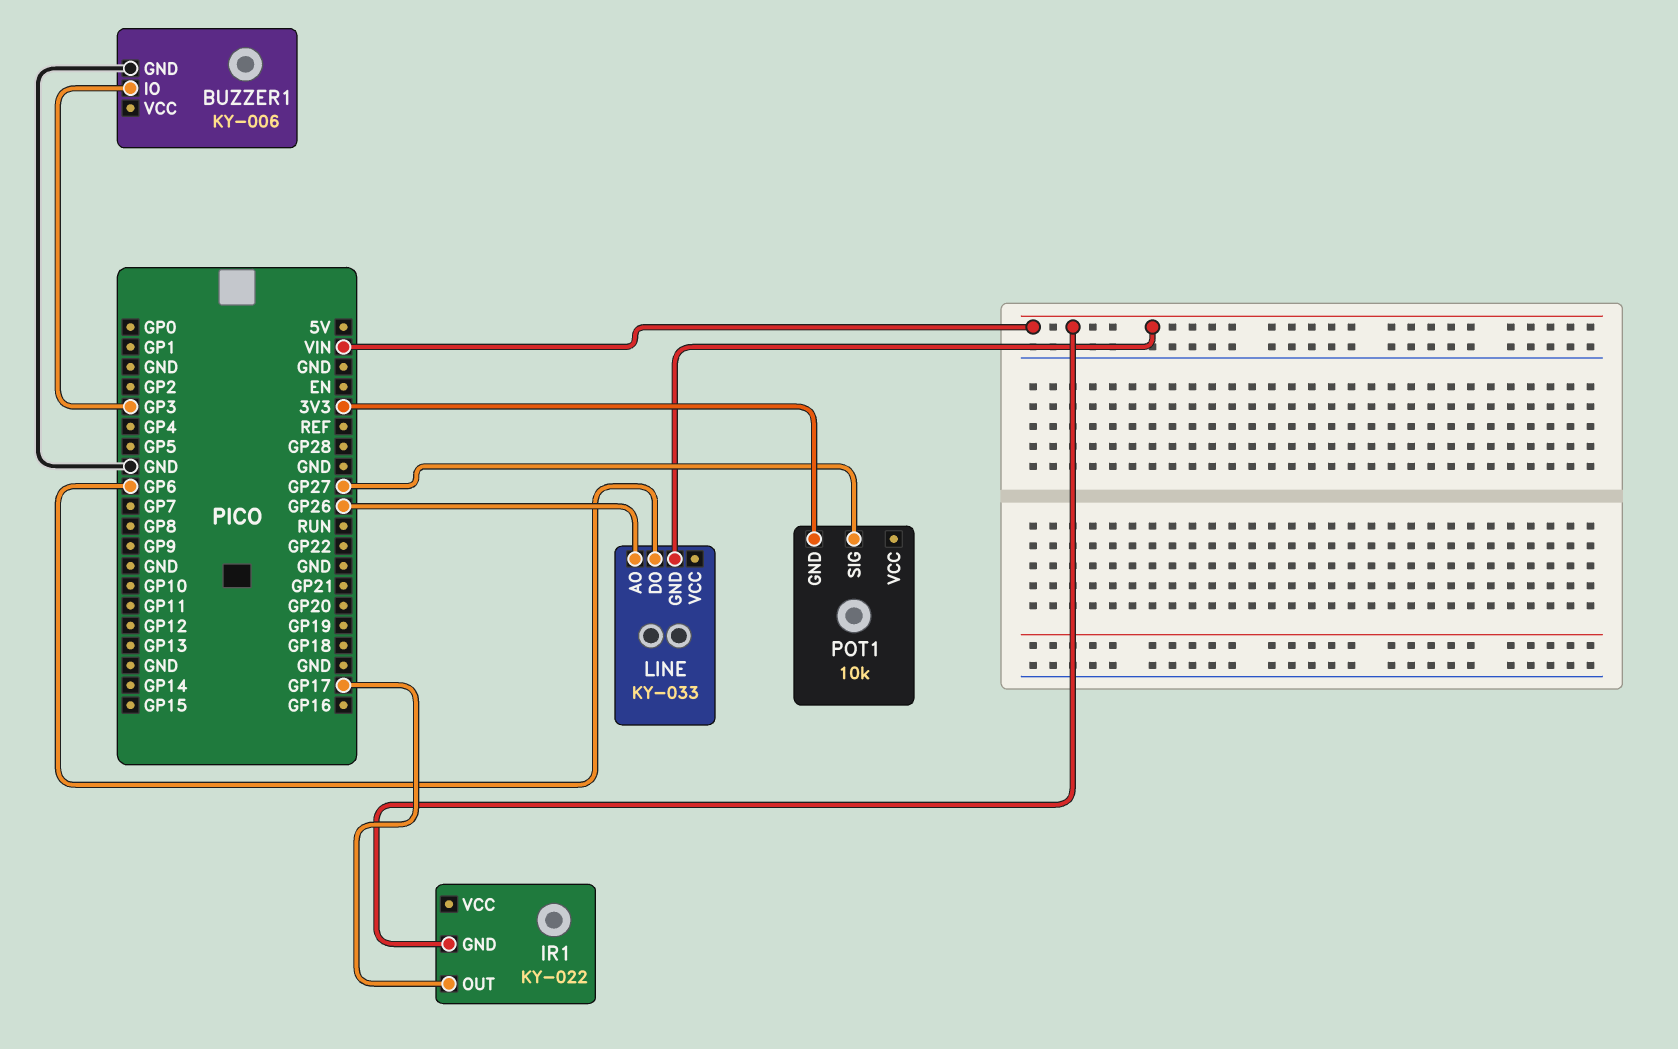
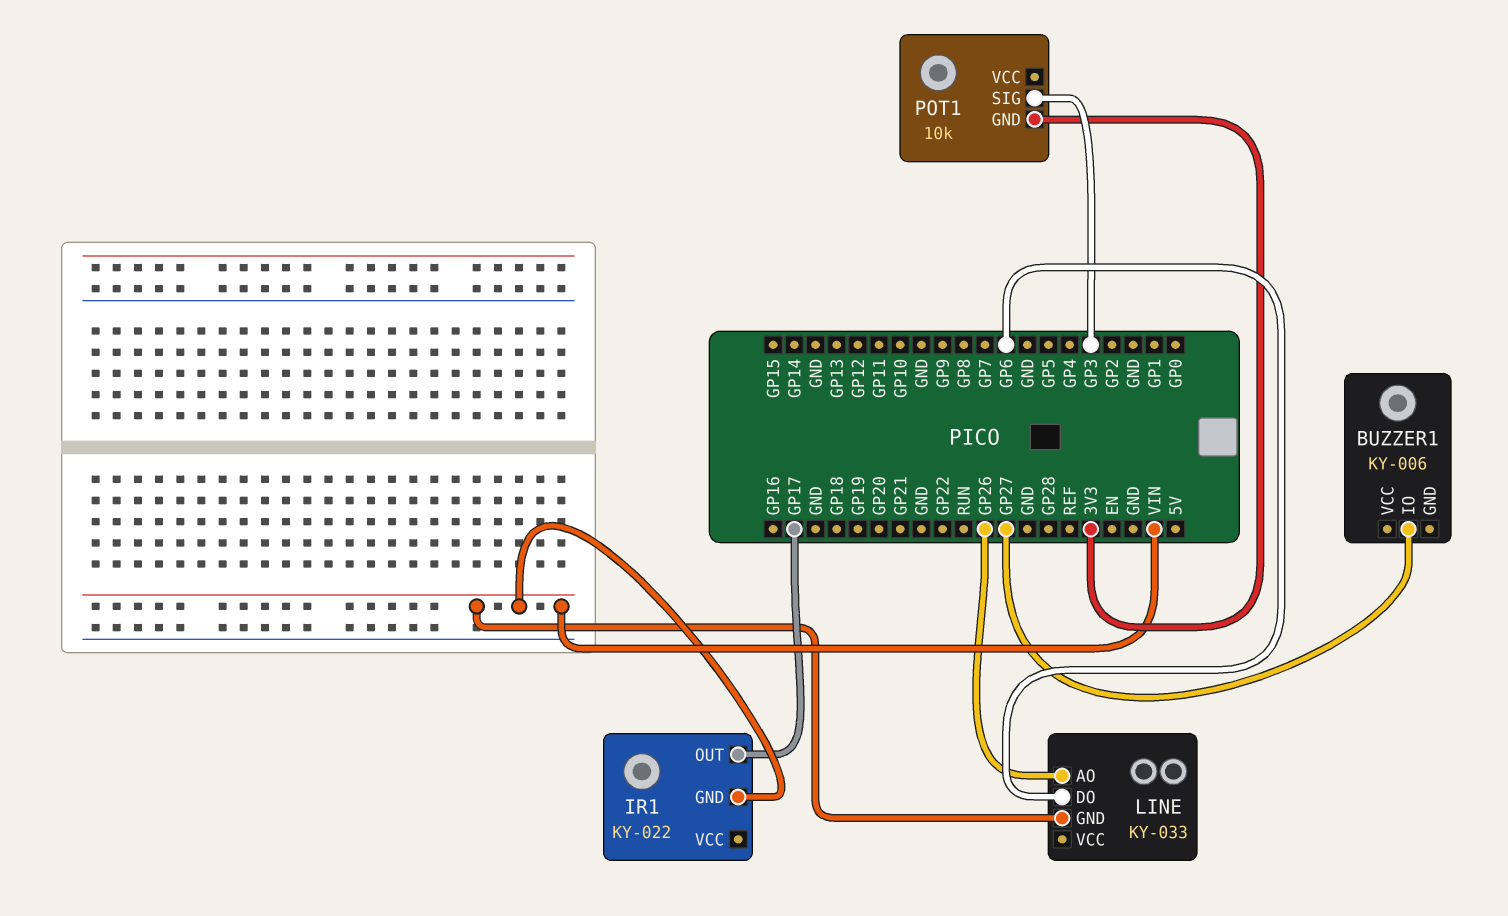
BUZZER1 pin GND: GND -> none
BUZZER1 pin IO: GP3 -> GP27
POT1 pin SIG: GP27 -> GP3

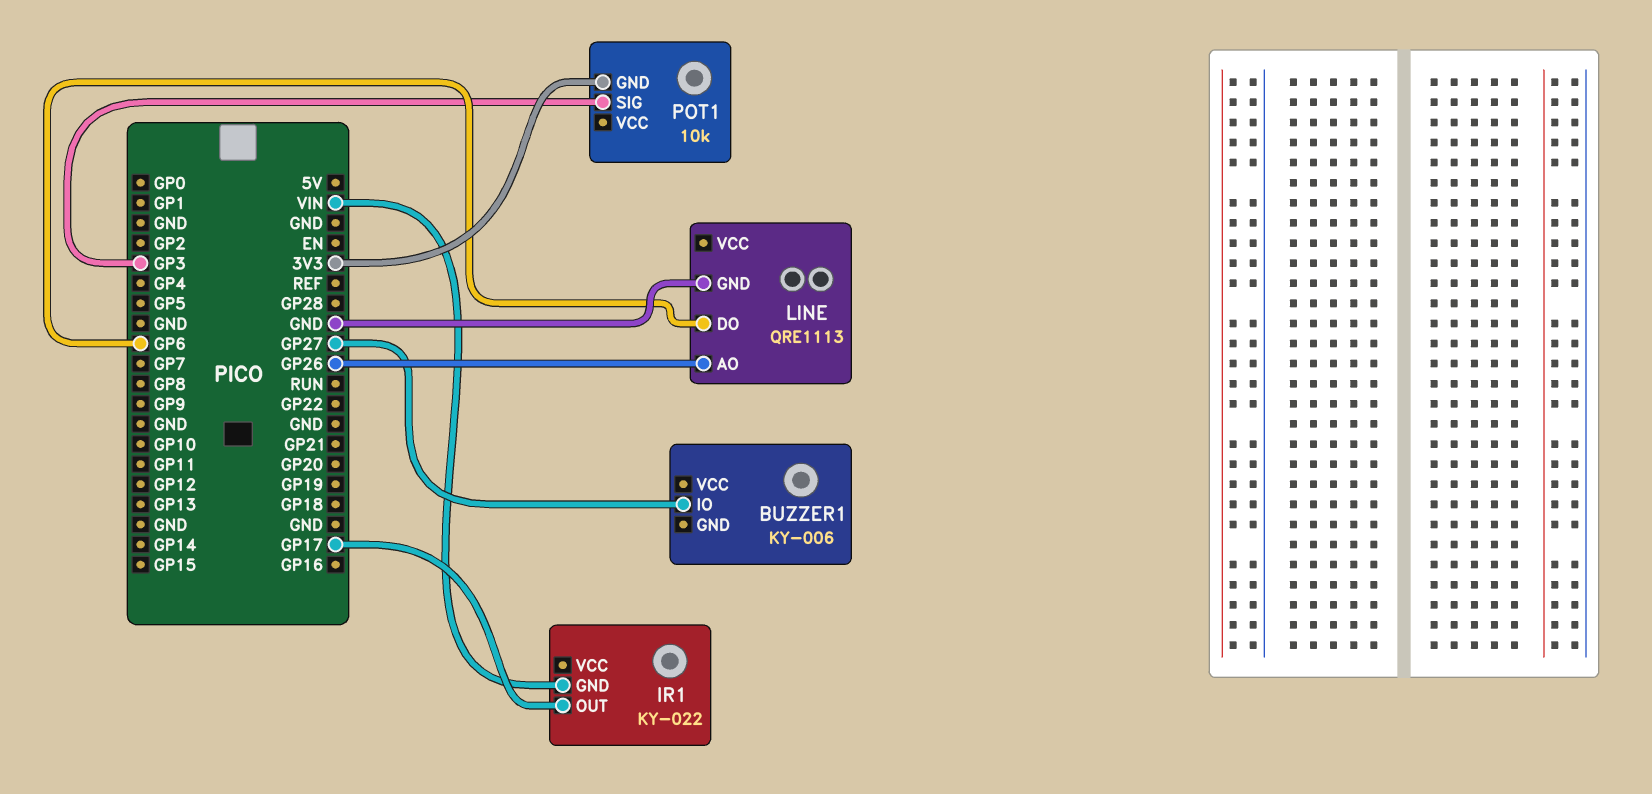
LINE: KY-033 -> QRE1113
LINE pin GND: VIN -> GND

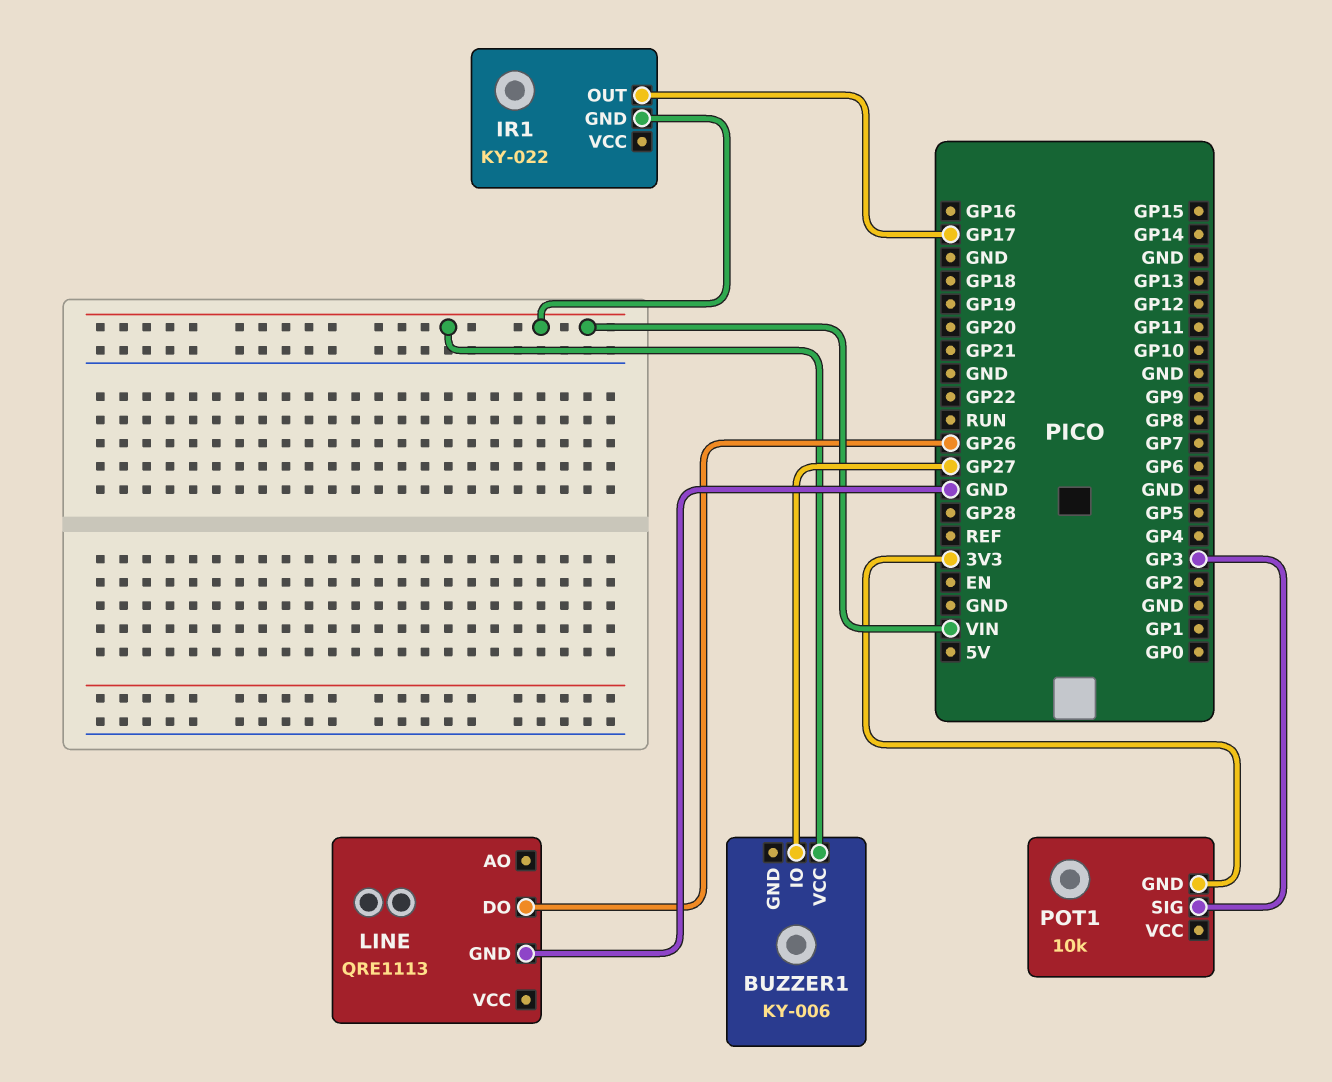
BUZZER1 pin VCC: none -> VIN
LINE pin AO: GP26 -> none
LINE pin DO: GP6 -> GP26

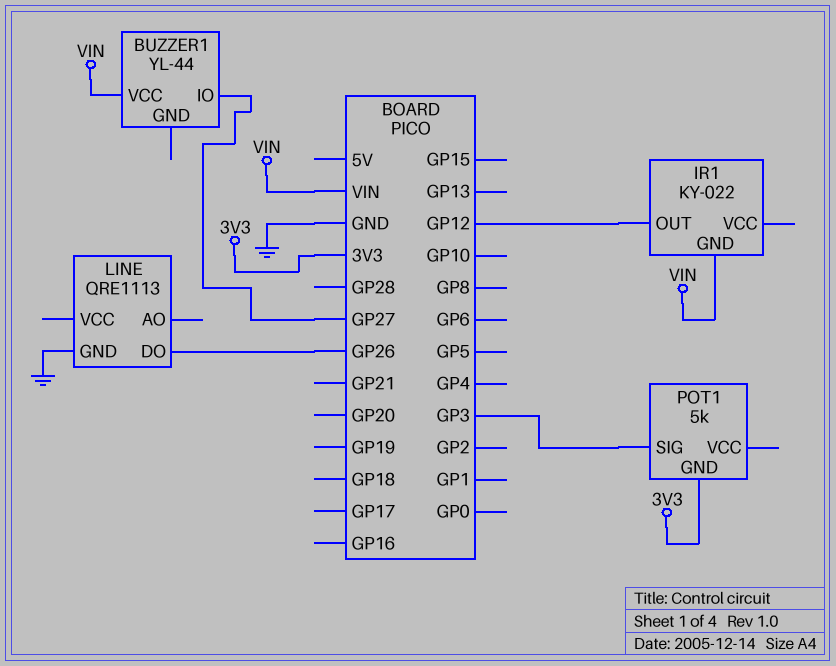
BUZZER1: KY-006 -> YL-44
IR1 pin OUT: GP17 -> GP12
POT1: 10k -> 5k

